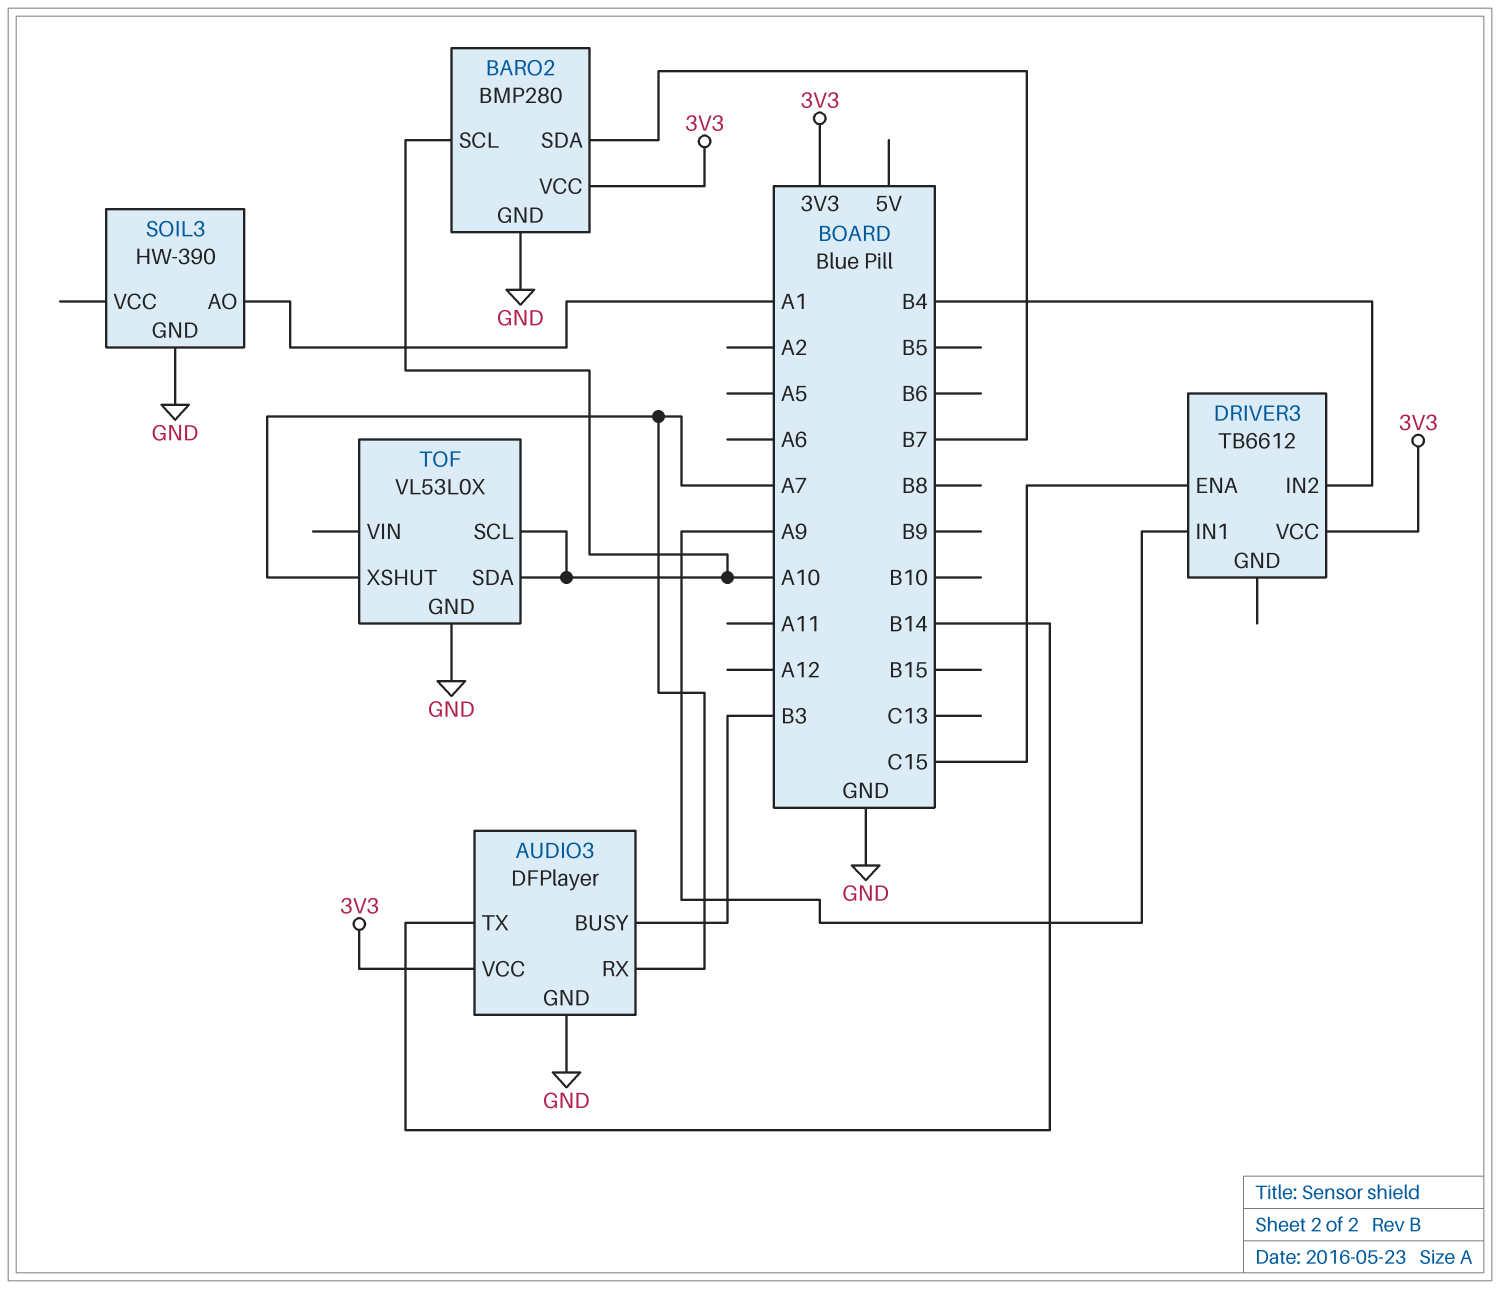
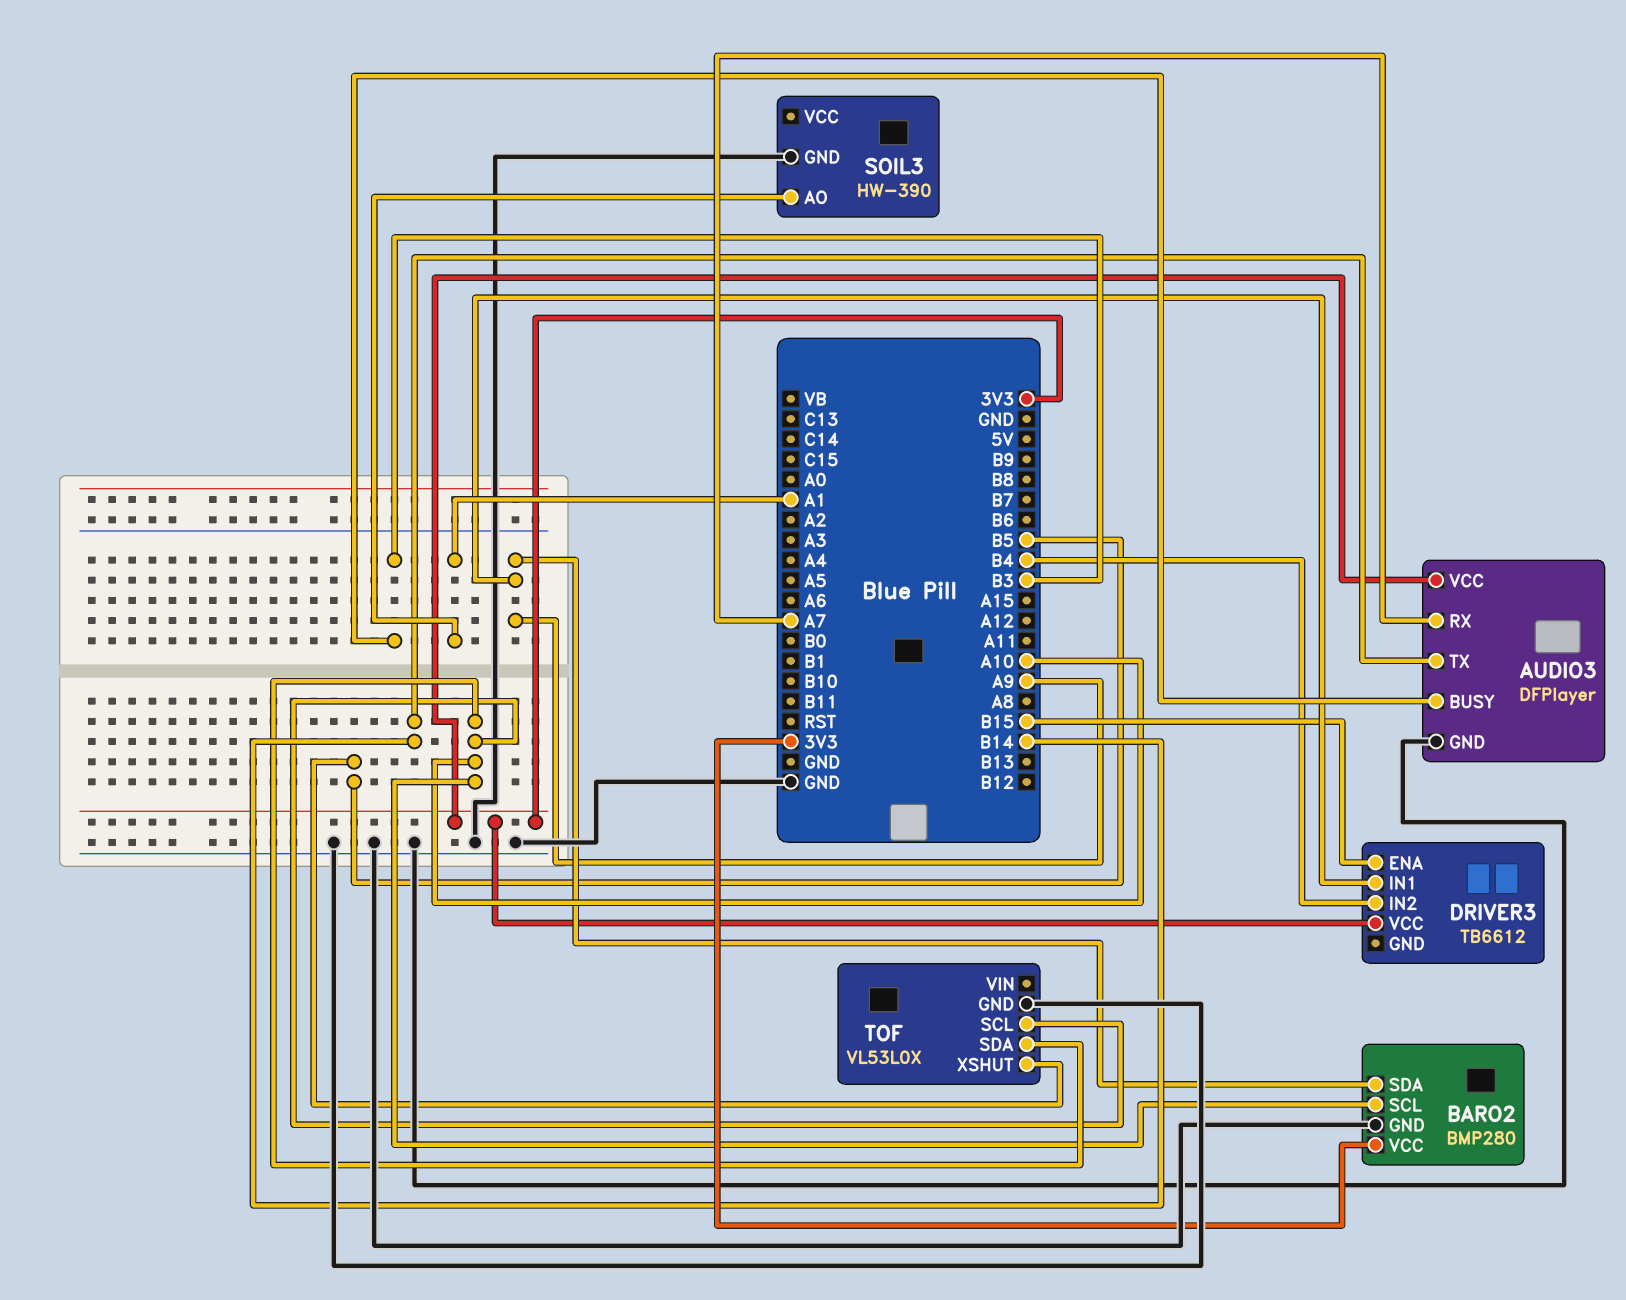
BARO2 pin SDA: B7 -> A9
DRIVER3 pin ENA: C15 -> B15
TOF pin XSHUT: A7 -> B5

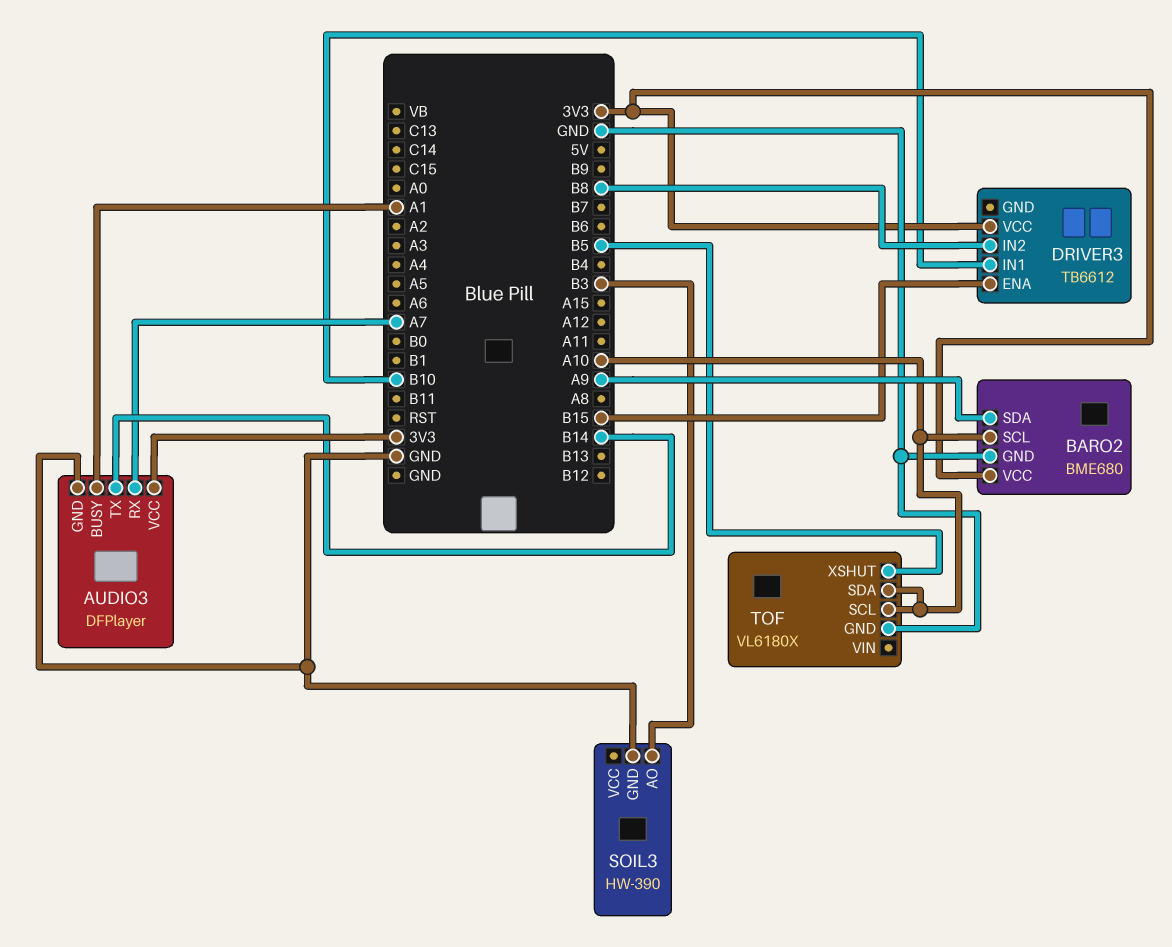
AUDIO3 pin BUSY: B3 -> A1
BARO2: BMP280 -> BME680
DRIVER3 pin IN1: A9 -> B10
DRIVER3 pin IN2: B4 -> B8
SOIL3 pin AO: A1 -> B3
TOF: VL53L0X -> VL6180X

